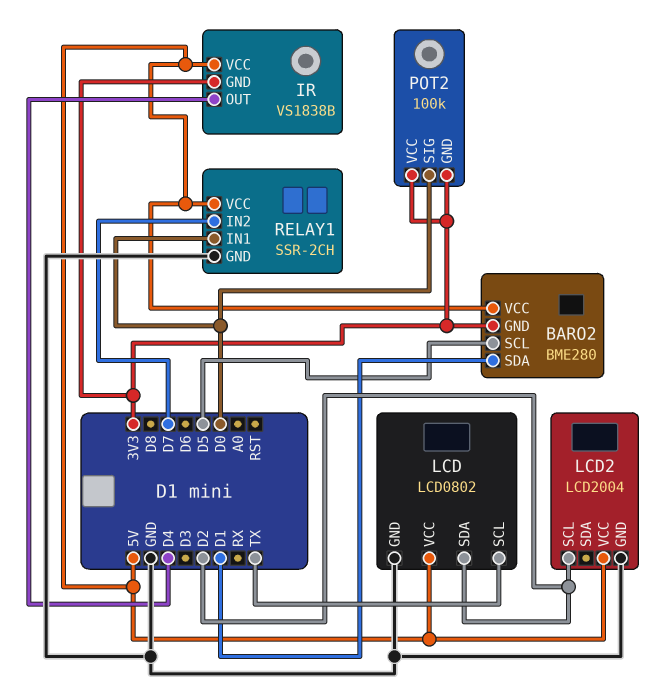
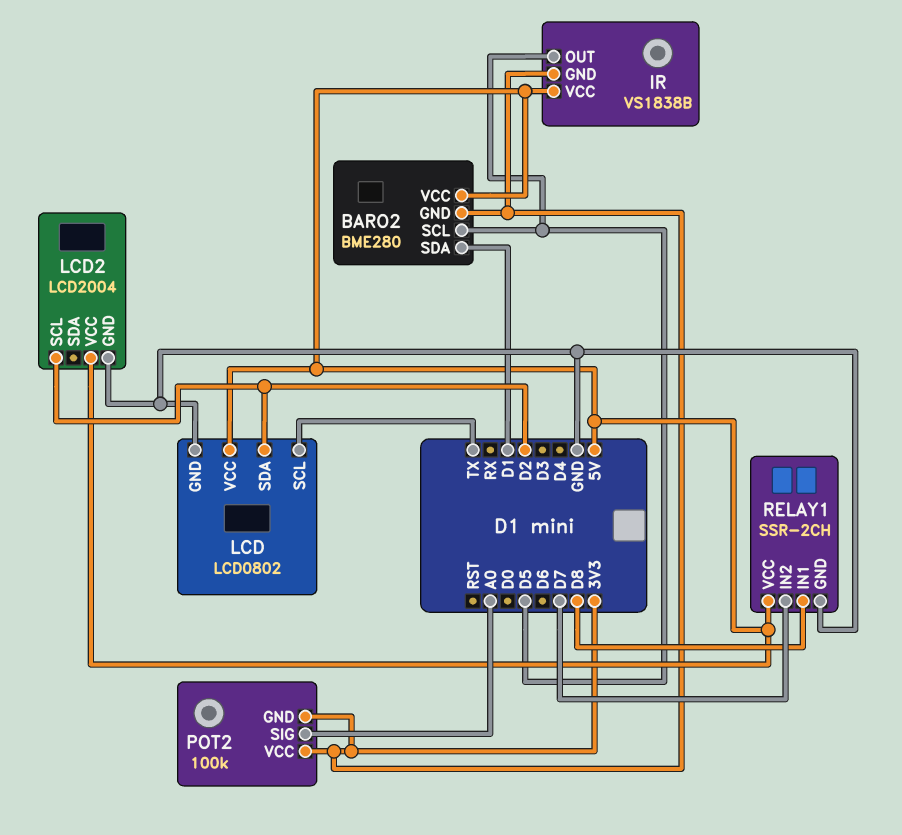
IR pin OUT: D4 -> D5
POT2 pin SIG: D0 -> A0
RELAY1 pin IN1: D0 -> D8

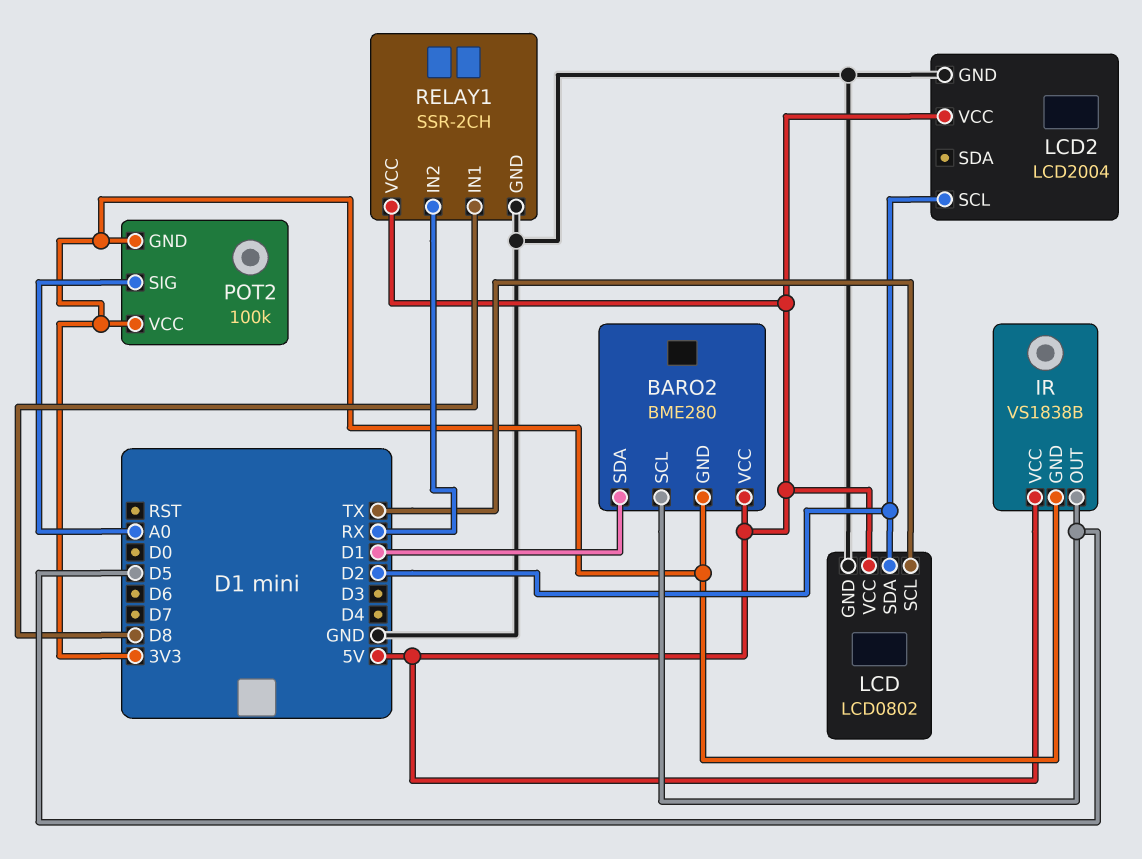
RELAY1 pin IN2: D7 -> RX

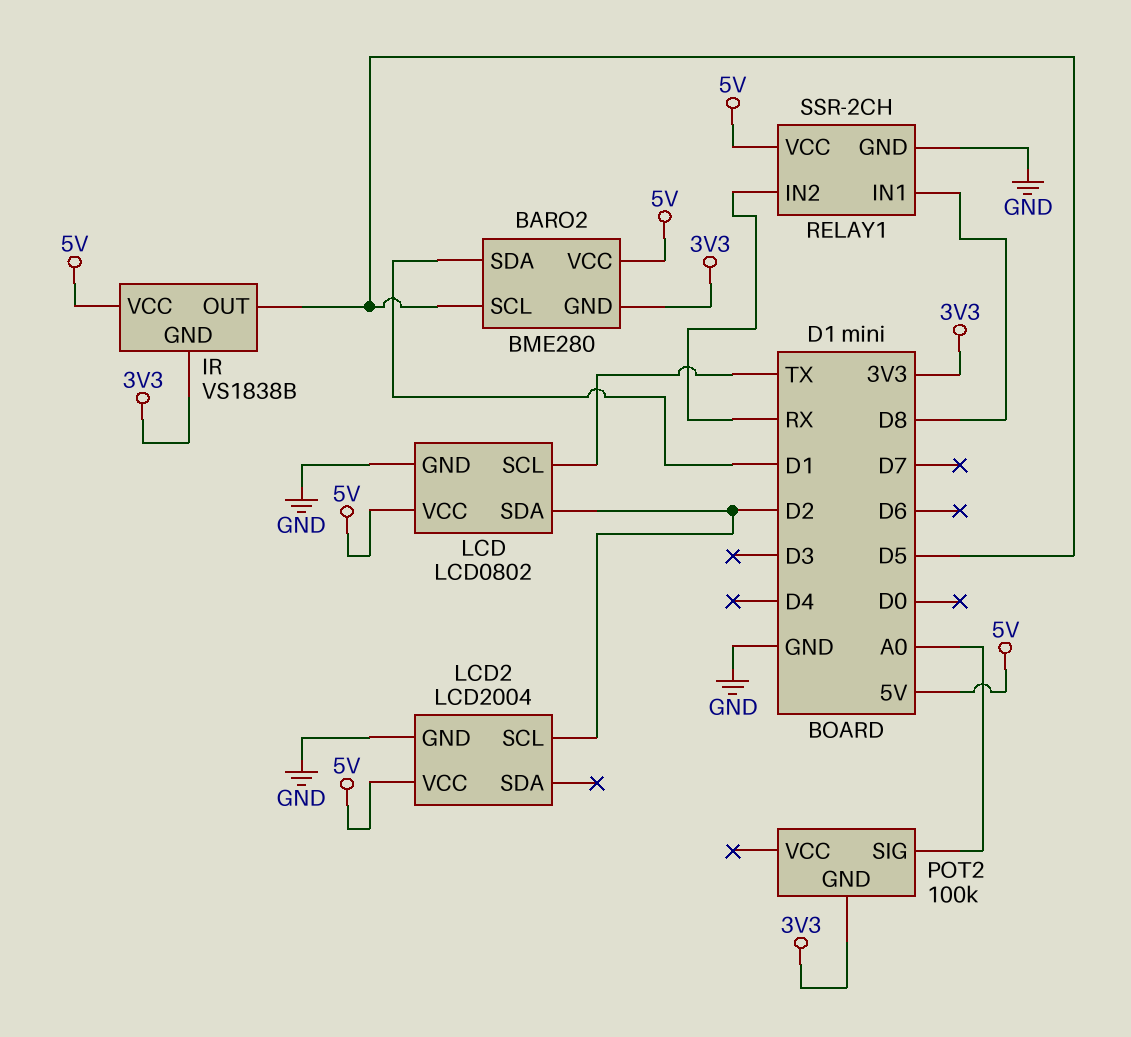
POT2 pin VCC: 3V3 -> none

